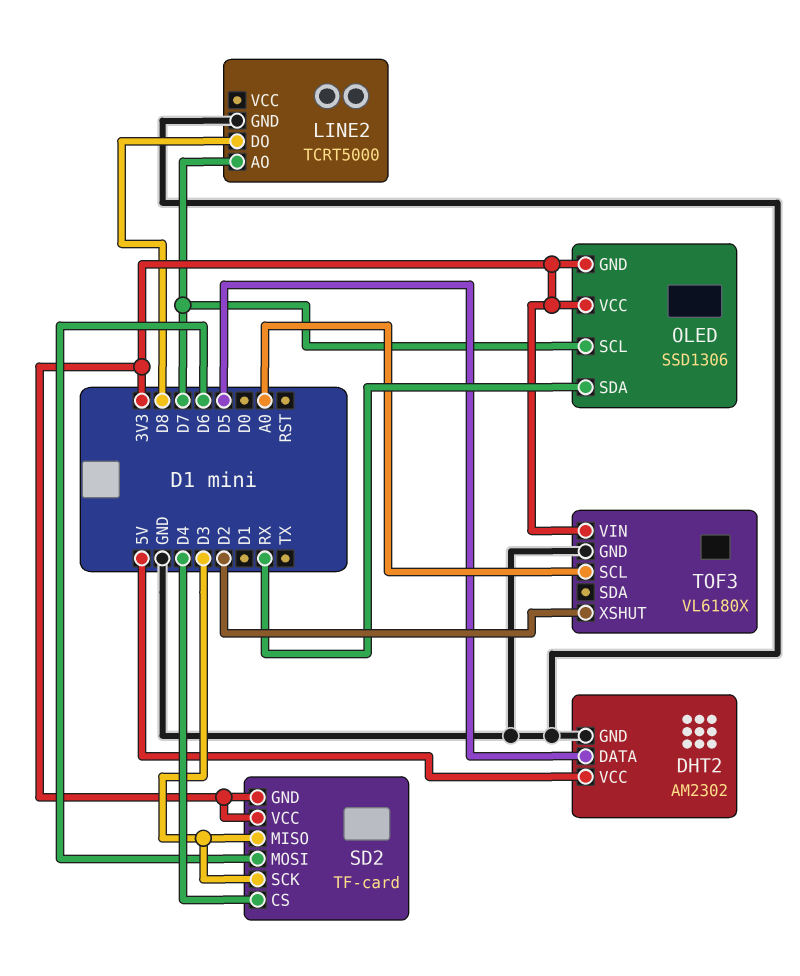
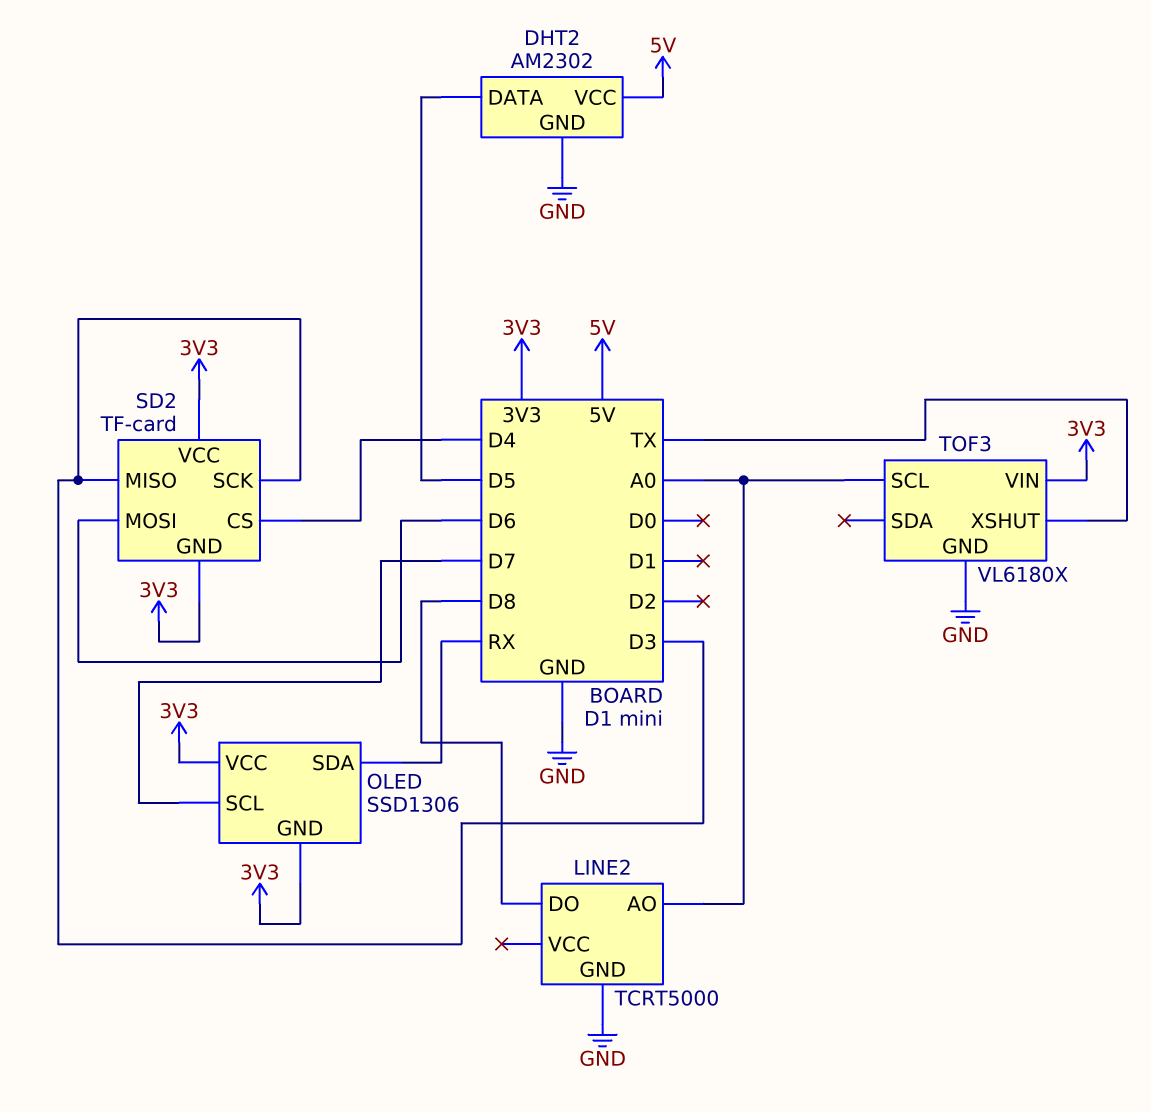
LINE2 pin AO: D7 -> A0
TOF3 pin XSHUT: D2 -> TX

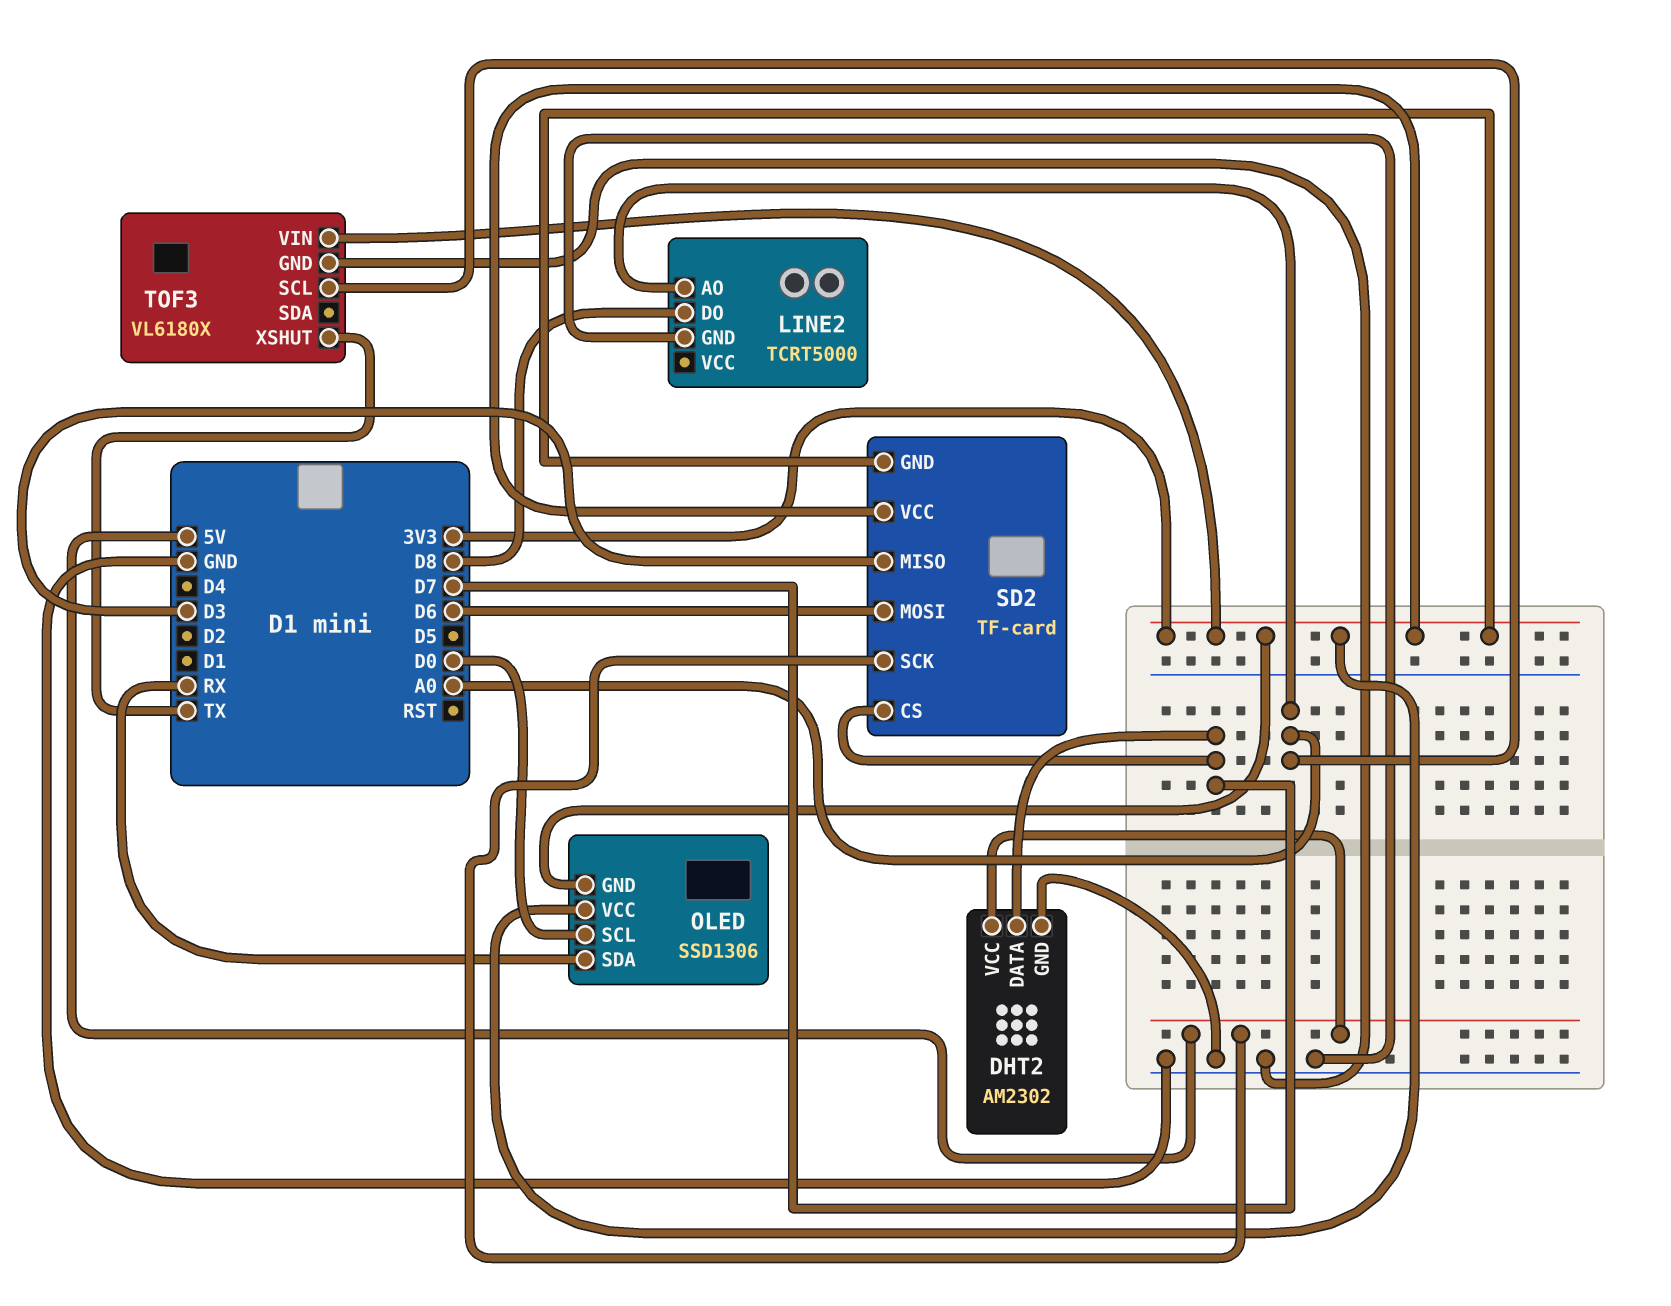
DHT2 pin DATA: D5 -> D7
OLED pin SCL: D7 -> D0
SD2 pin CS: D4 -> D7
SD2 pin SCK: D3 -> 5V

